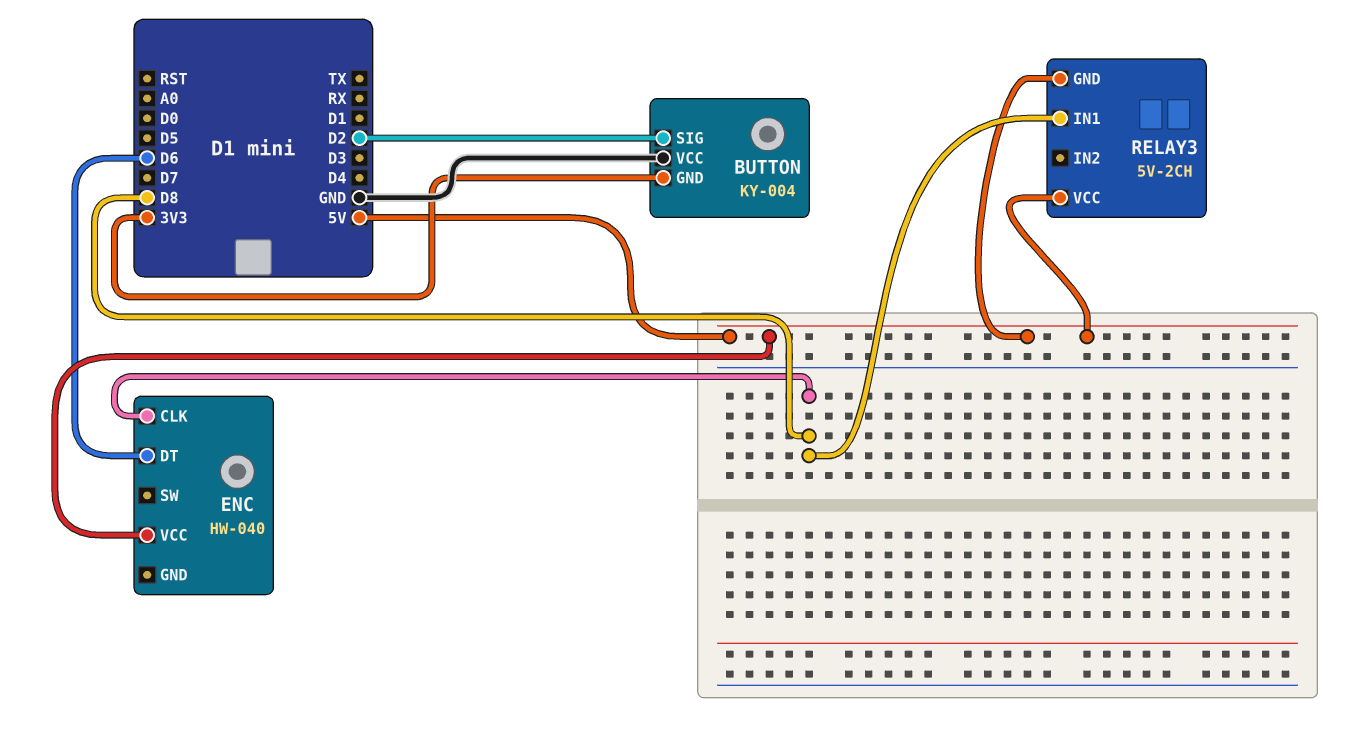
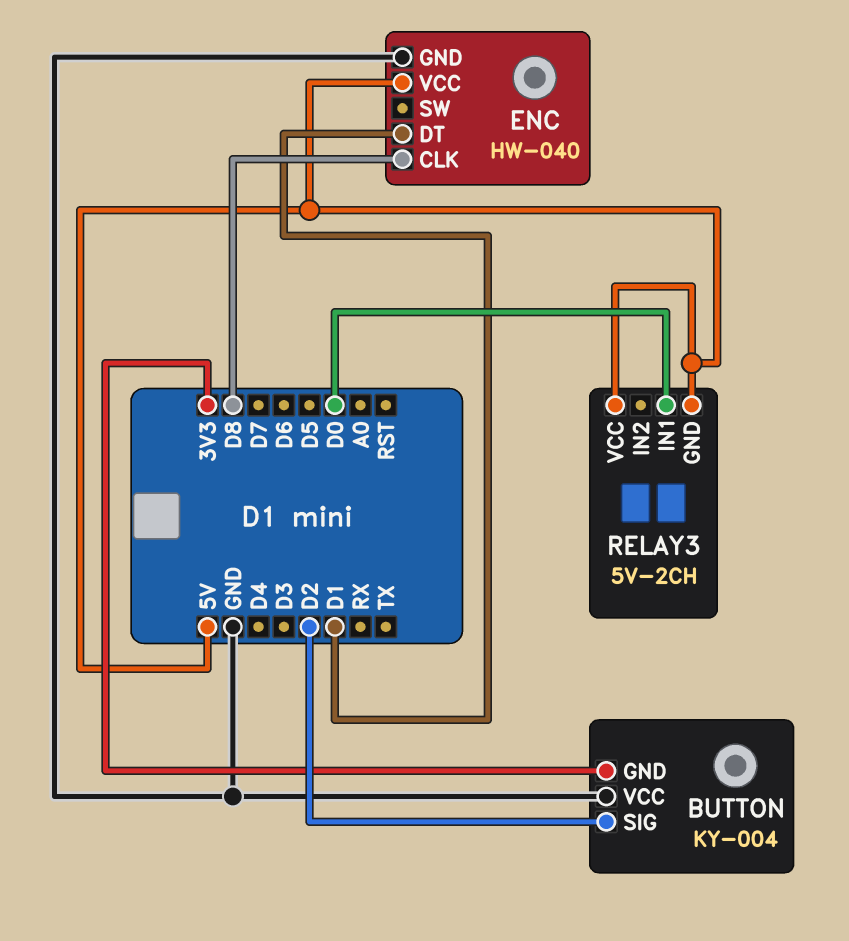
ENC pin DT: D6 -> D1
ENC pin GND: none -> GND
RELAY3 pin IN1: D8 -> D0

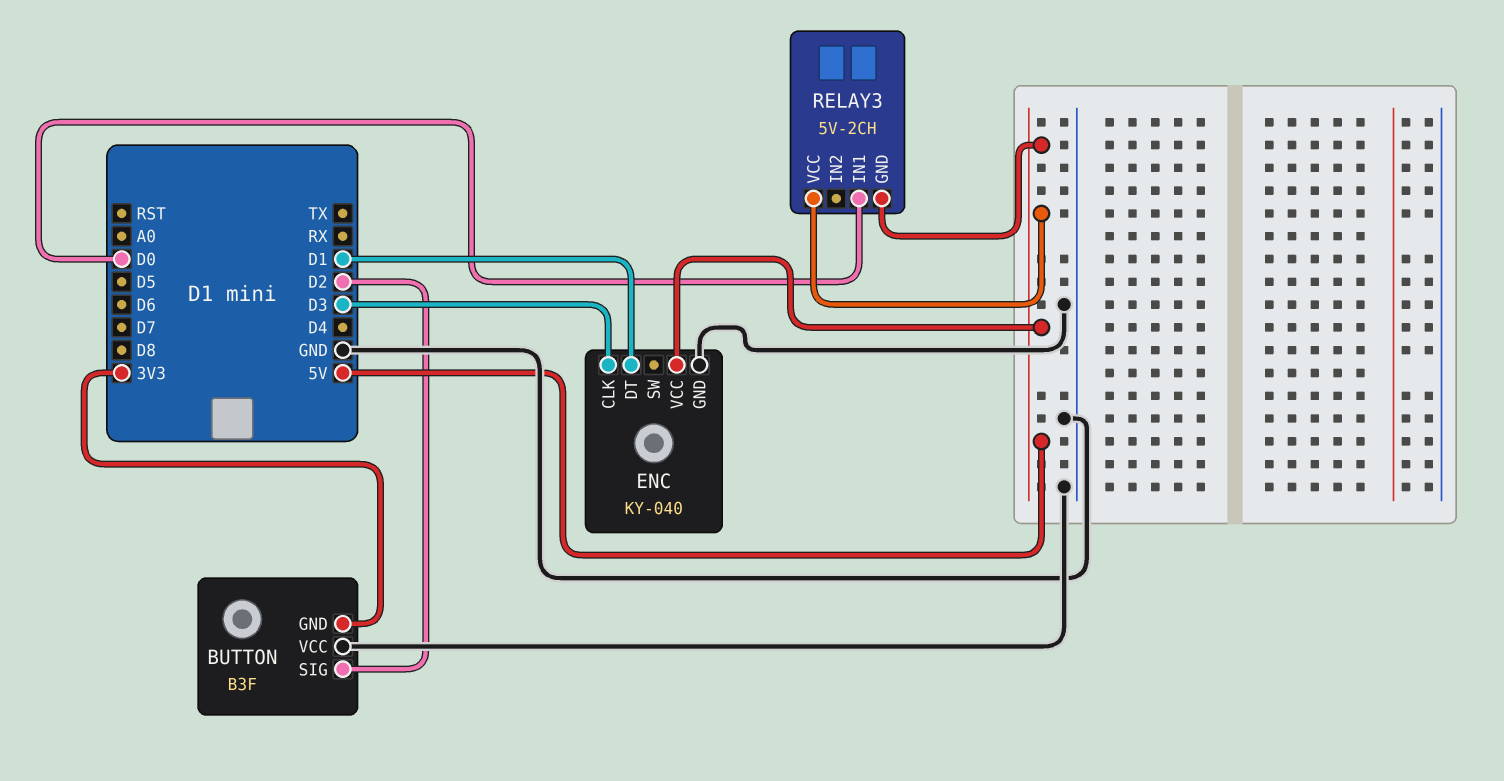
BUTTON: KY-004 -> B3F
ENC: HW-040 -> KY-040
ENC pin CLK: D8 -> D3

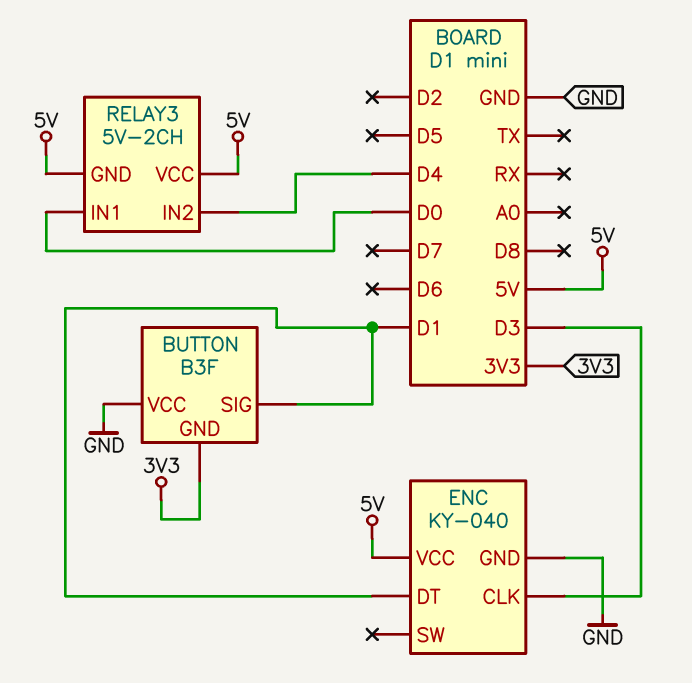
BUTTON pin SIG: D2 -> D1
RELAY3 pin IN2: none -> D4

